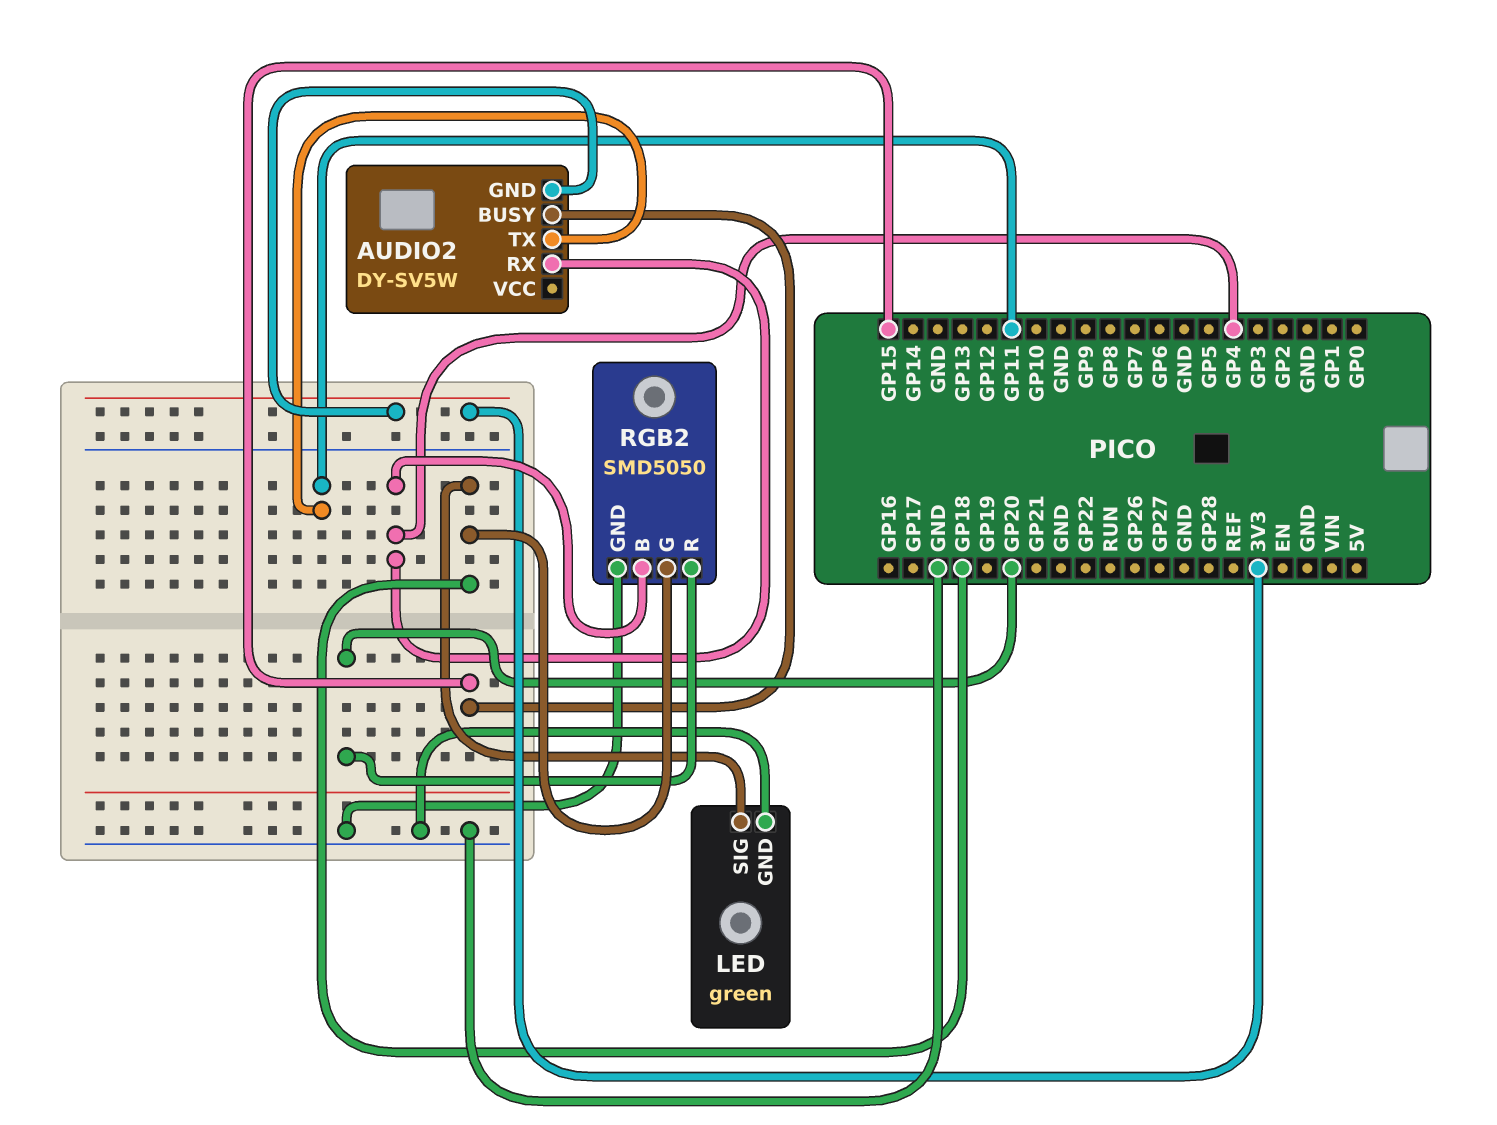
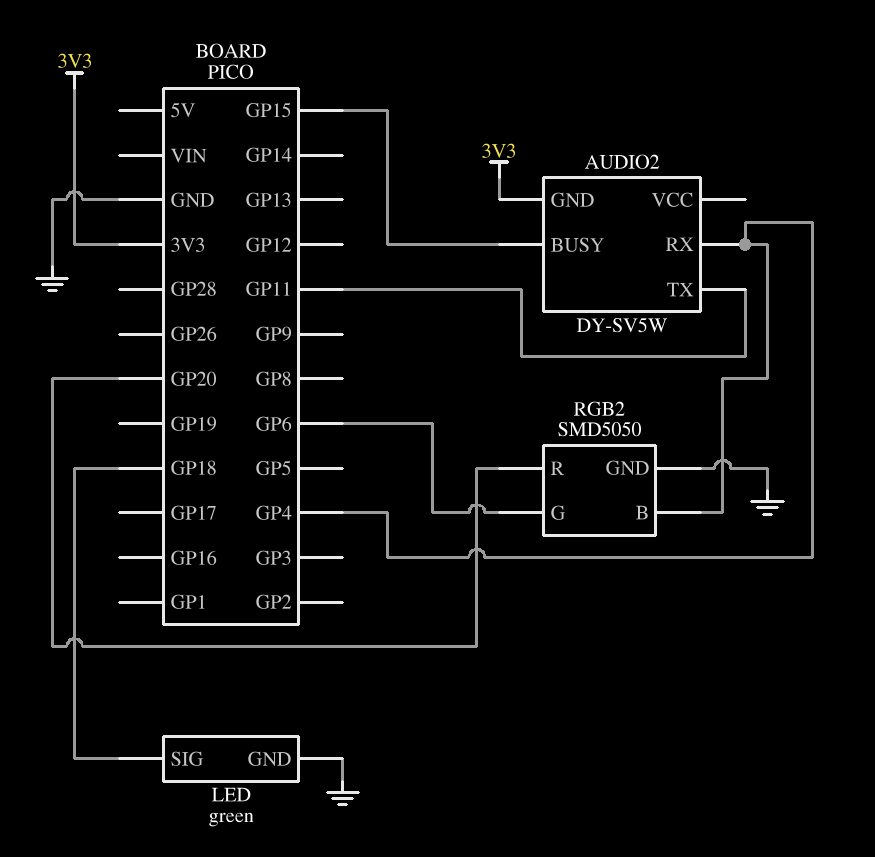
RGB2 pin G: GP18 -> GP6

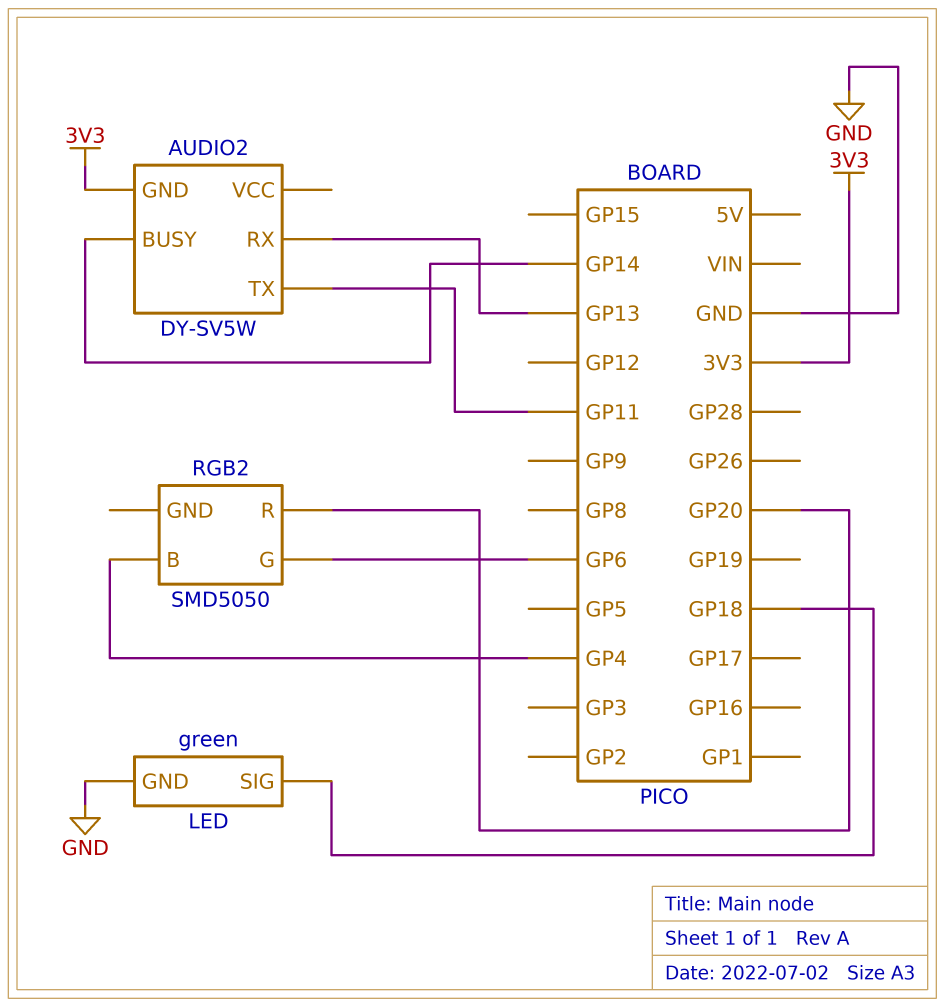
AUDIO2 pin BUSY: GP15 -> GP14
AUDIO2 pin RX: GP4 -> GP13
RGB2 pin GND: GND -> none

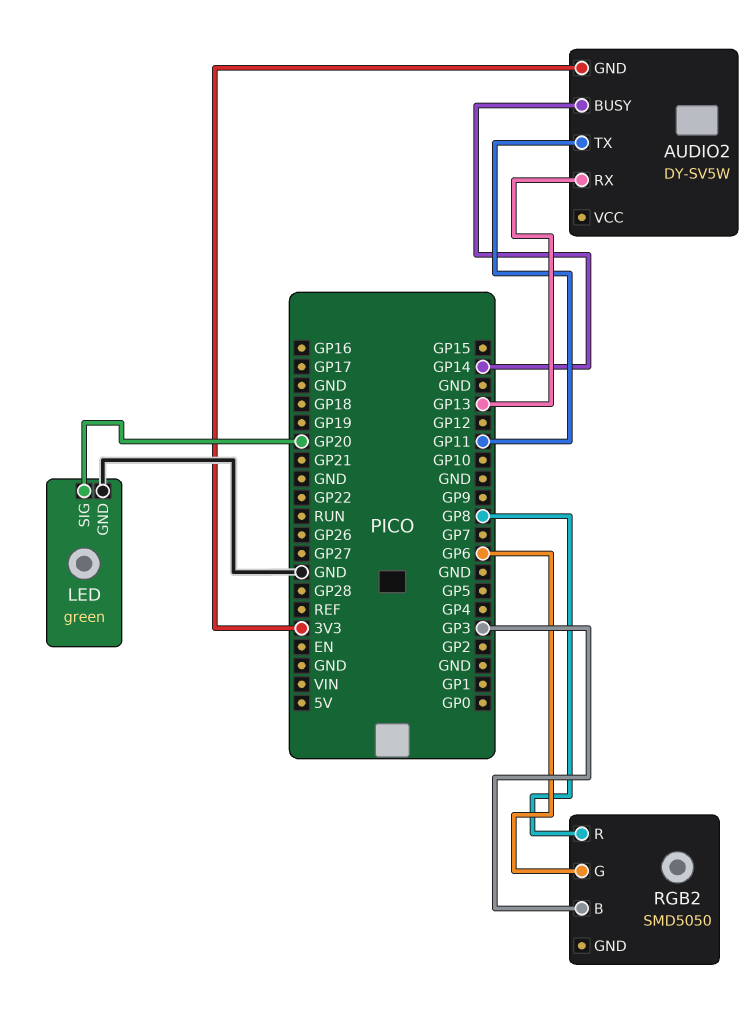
LED pin SIG: GP18 -> GP20
RGB2 pin B: GP4 -> GP3
RGB2 pin R: GP20 -> GP8

